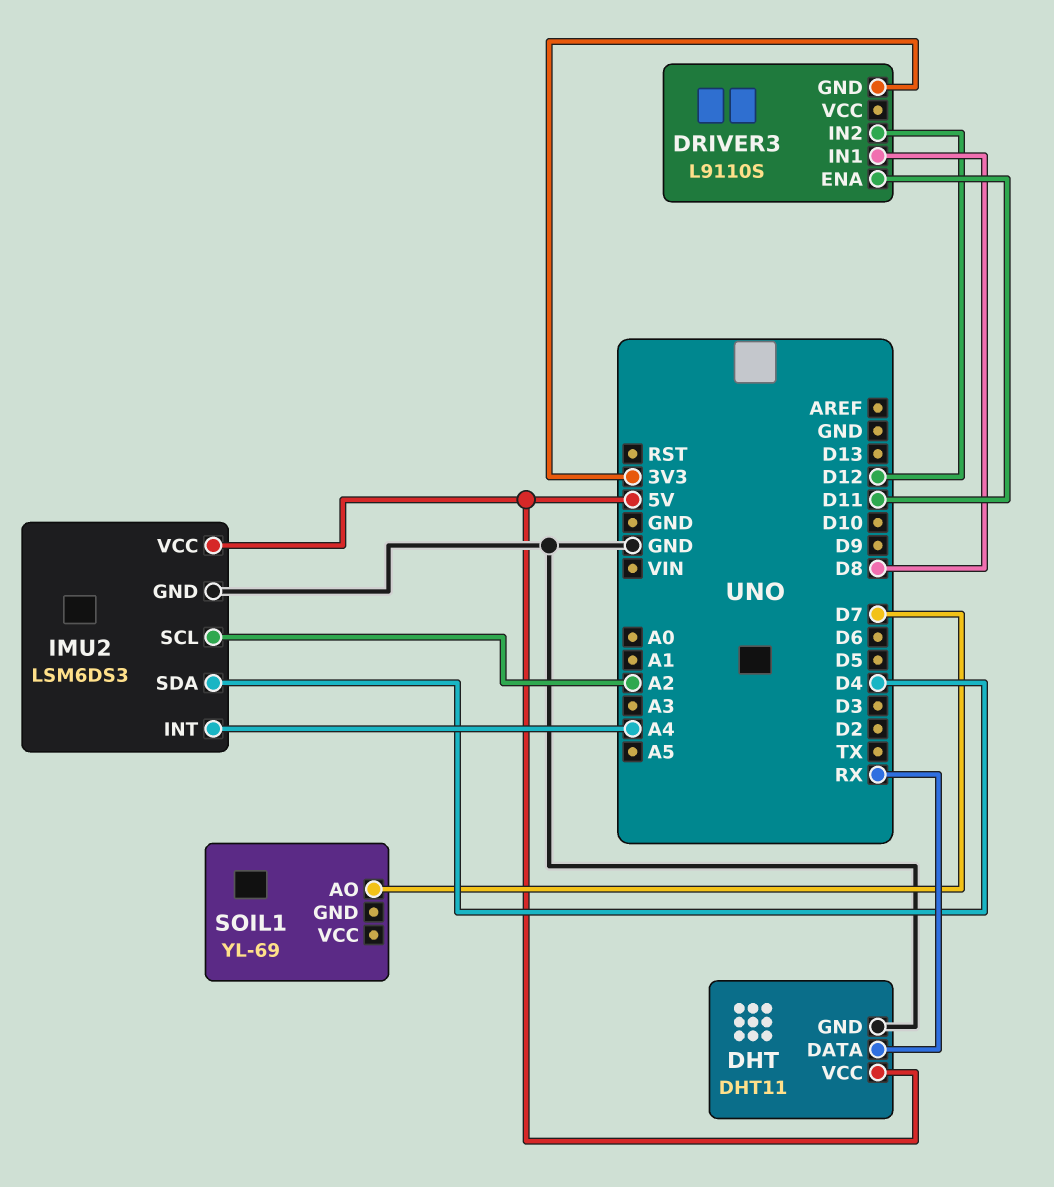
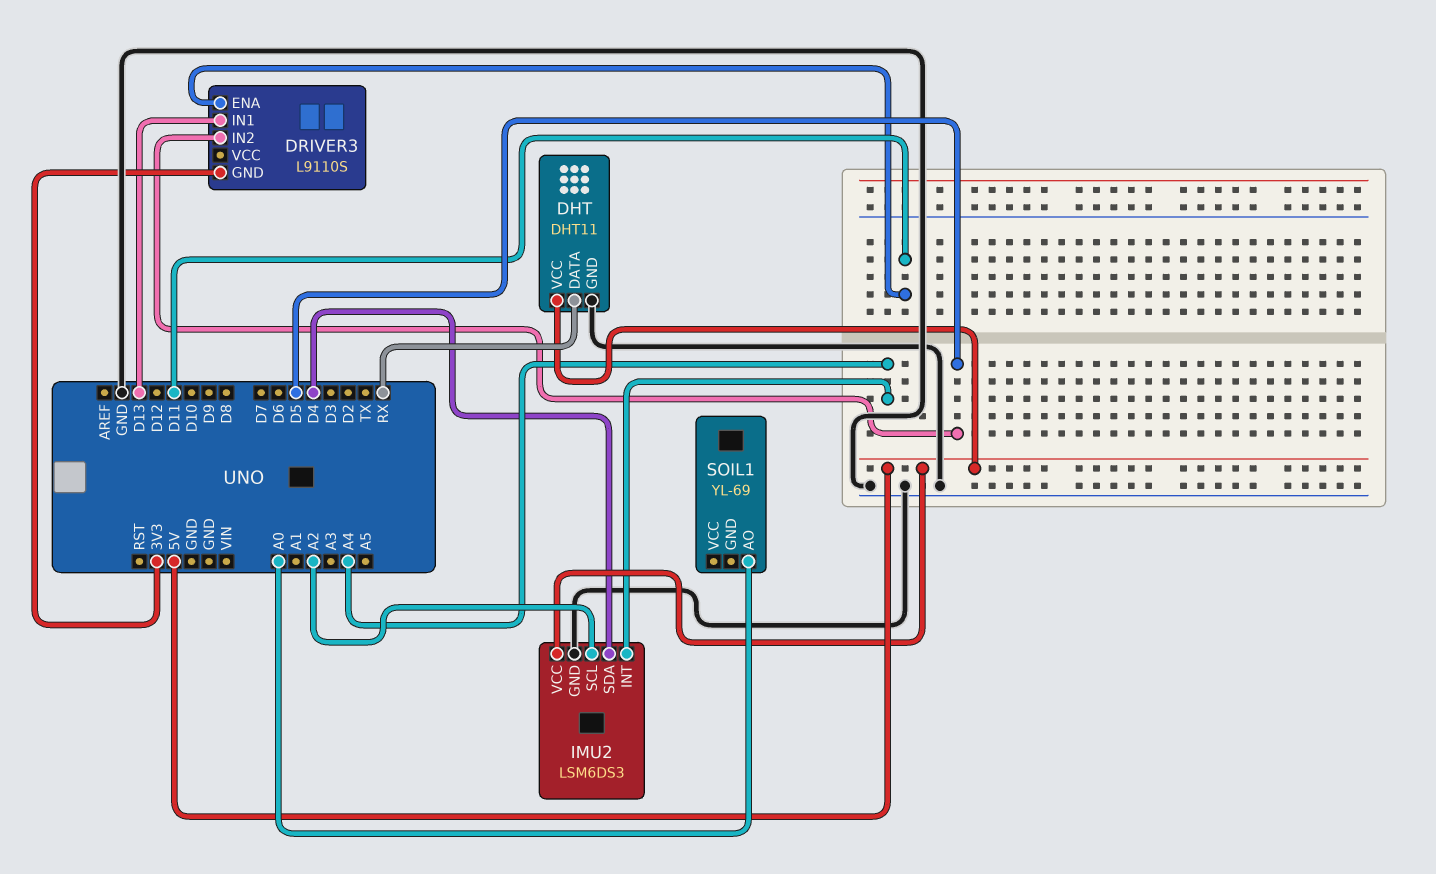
DRIVER3 pin IN1: D8 -> D13
DRIVER3 pin IN2: D12 -> D5
SOIL1 pin AO: D7 -> A0

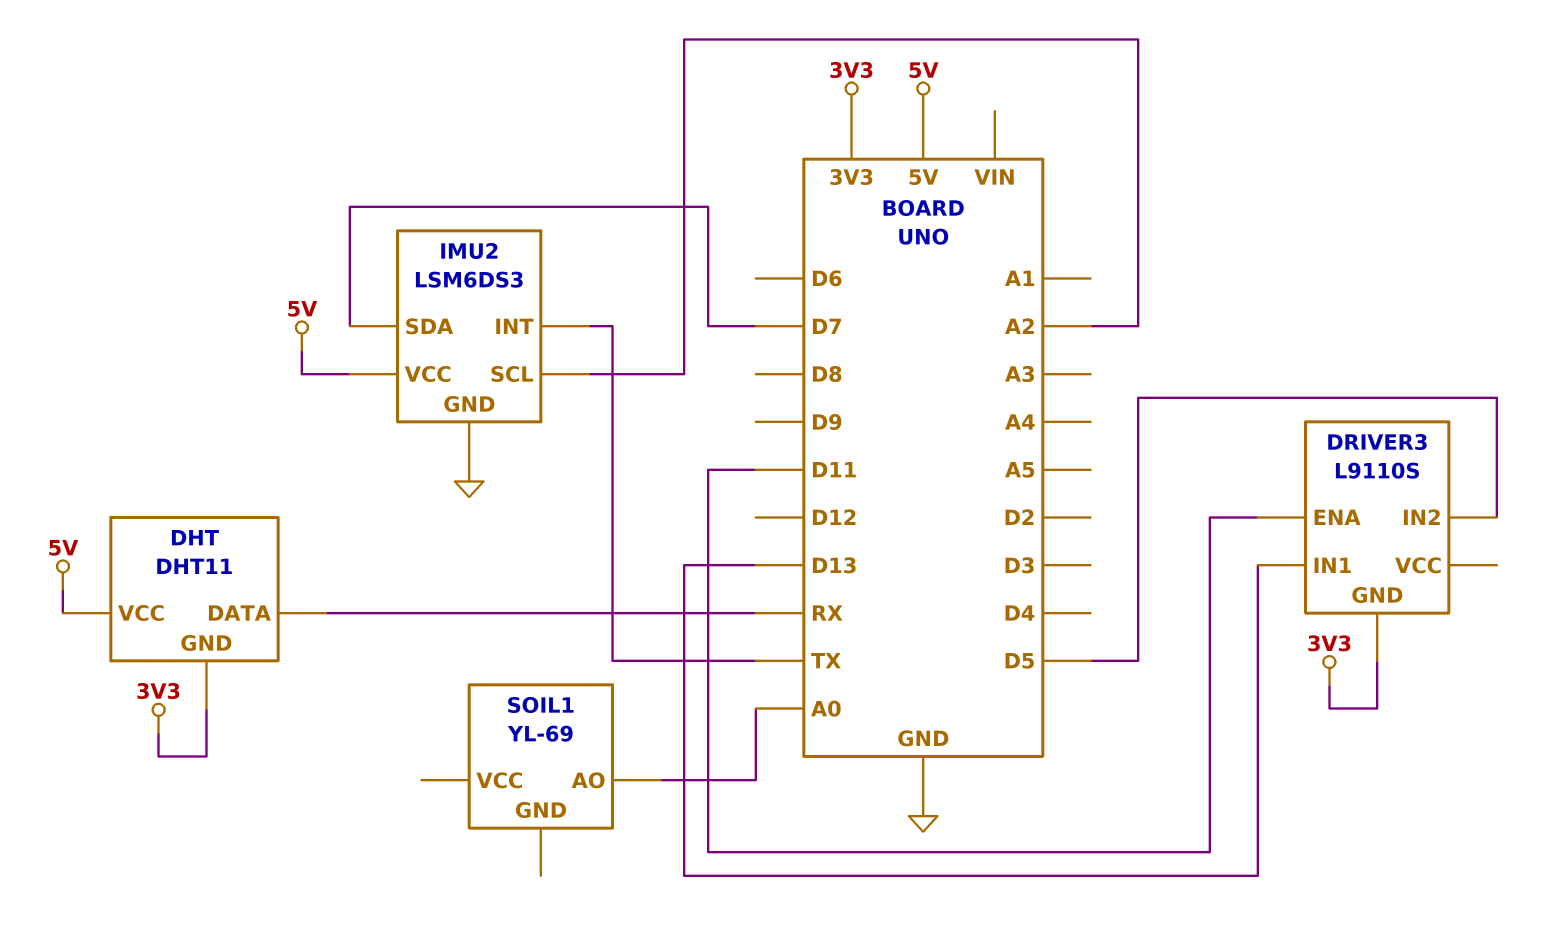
DHT pin GND: GND -> 3V3
IMU2 pin INT: A4 -> TX
IMU2 pin SDA: D4 -> D7

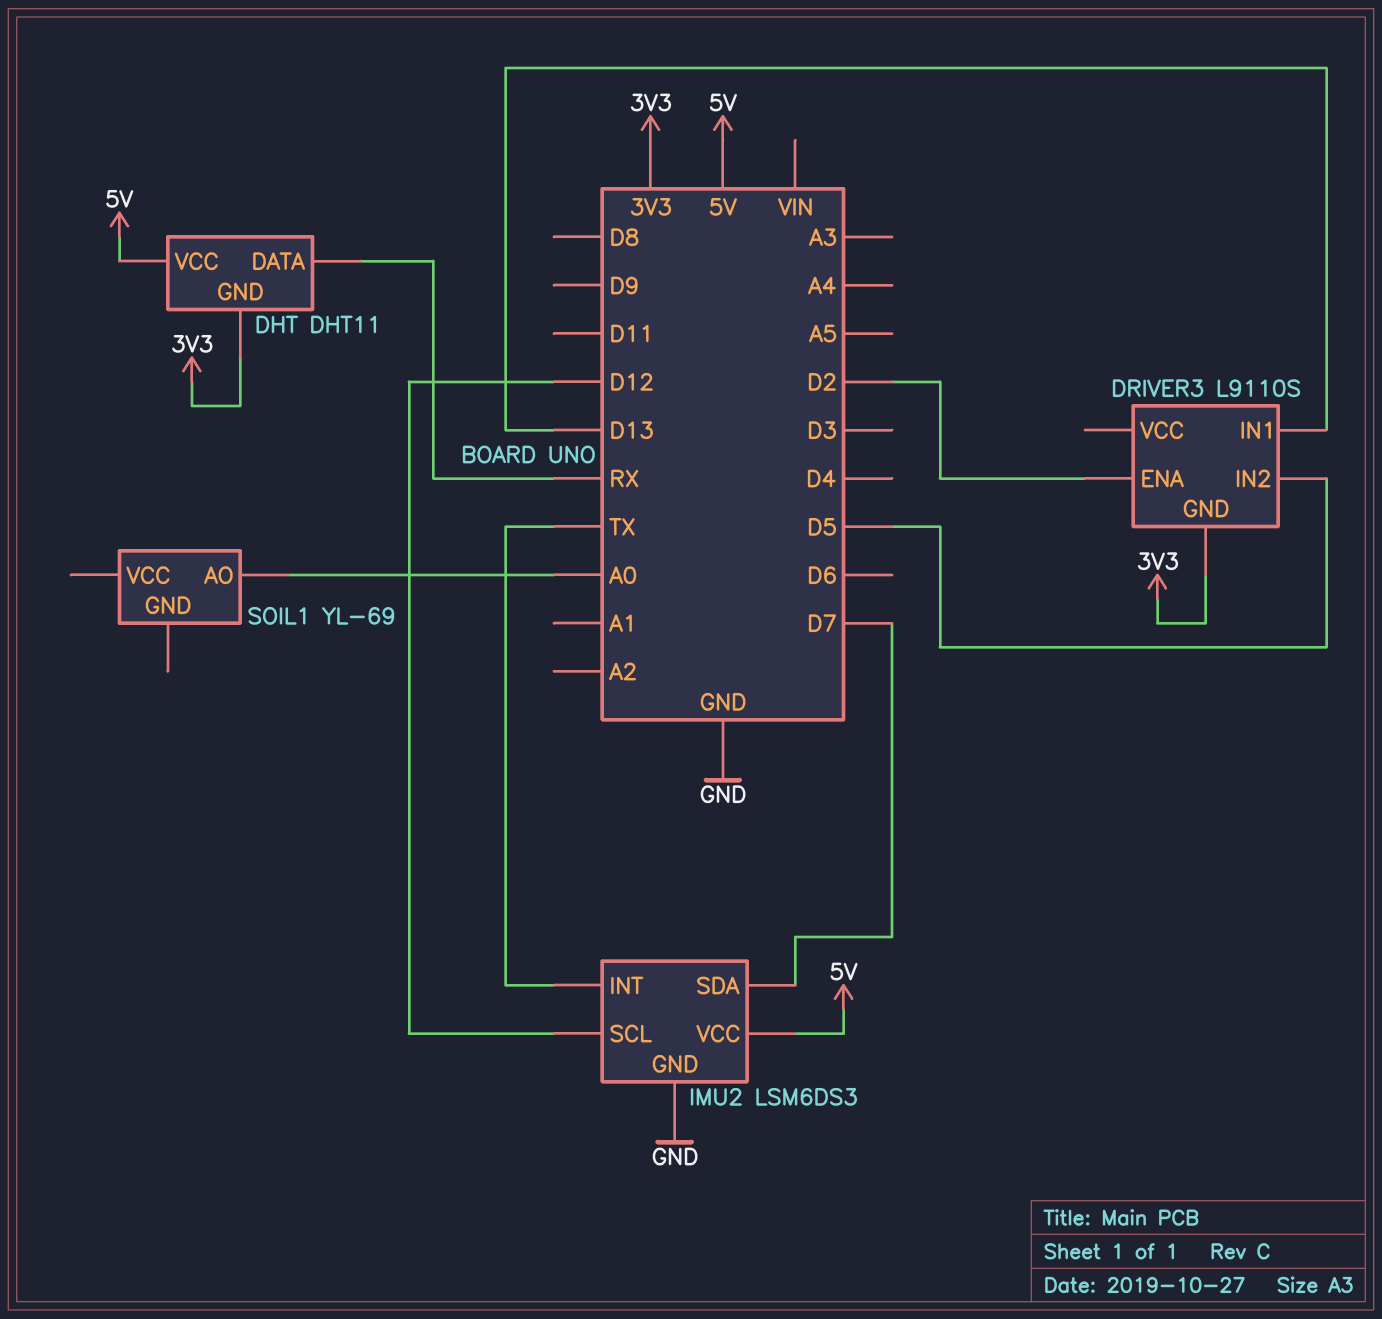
DRIVER3 pin ENA: D11 -> D2
IMU2 pin SCL: A2 -> D12

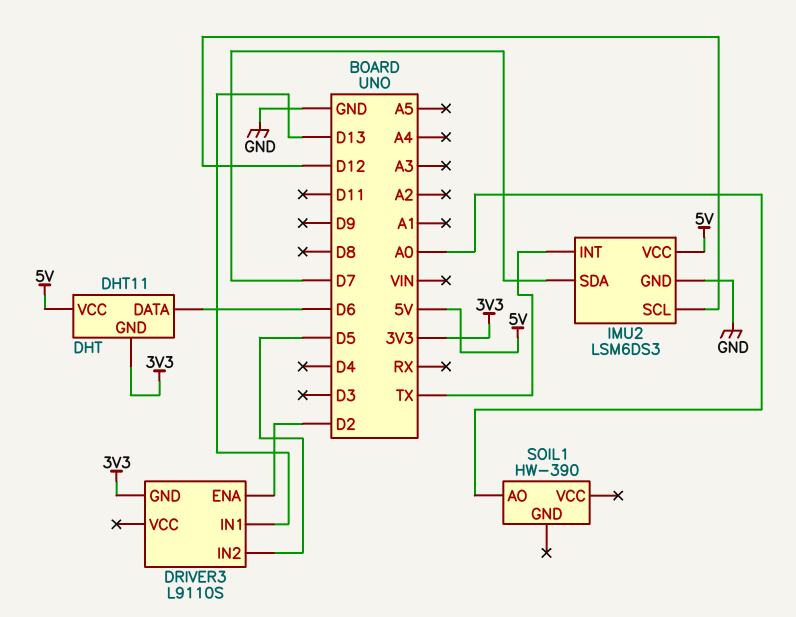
DHT pin DATA: RX -> D6
SOIL1: YL-69 -> HW-390

